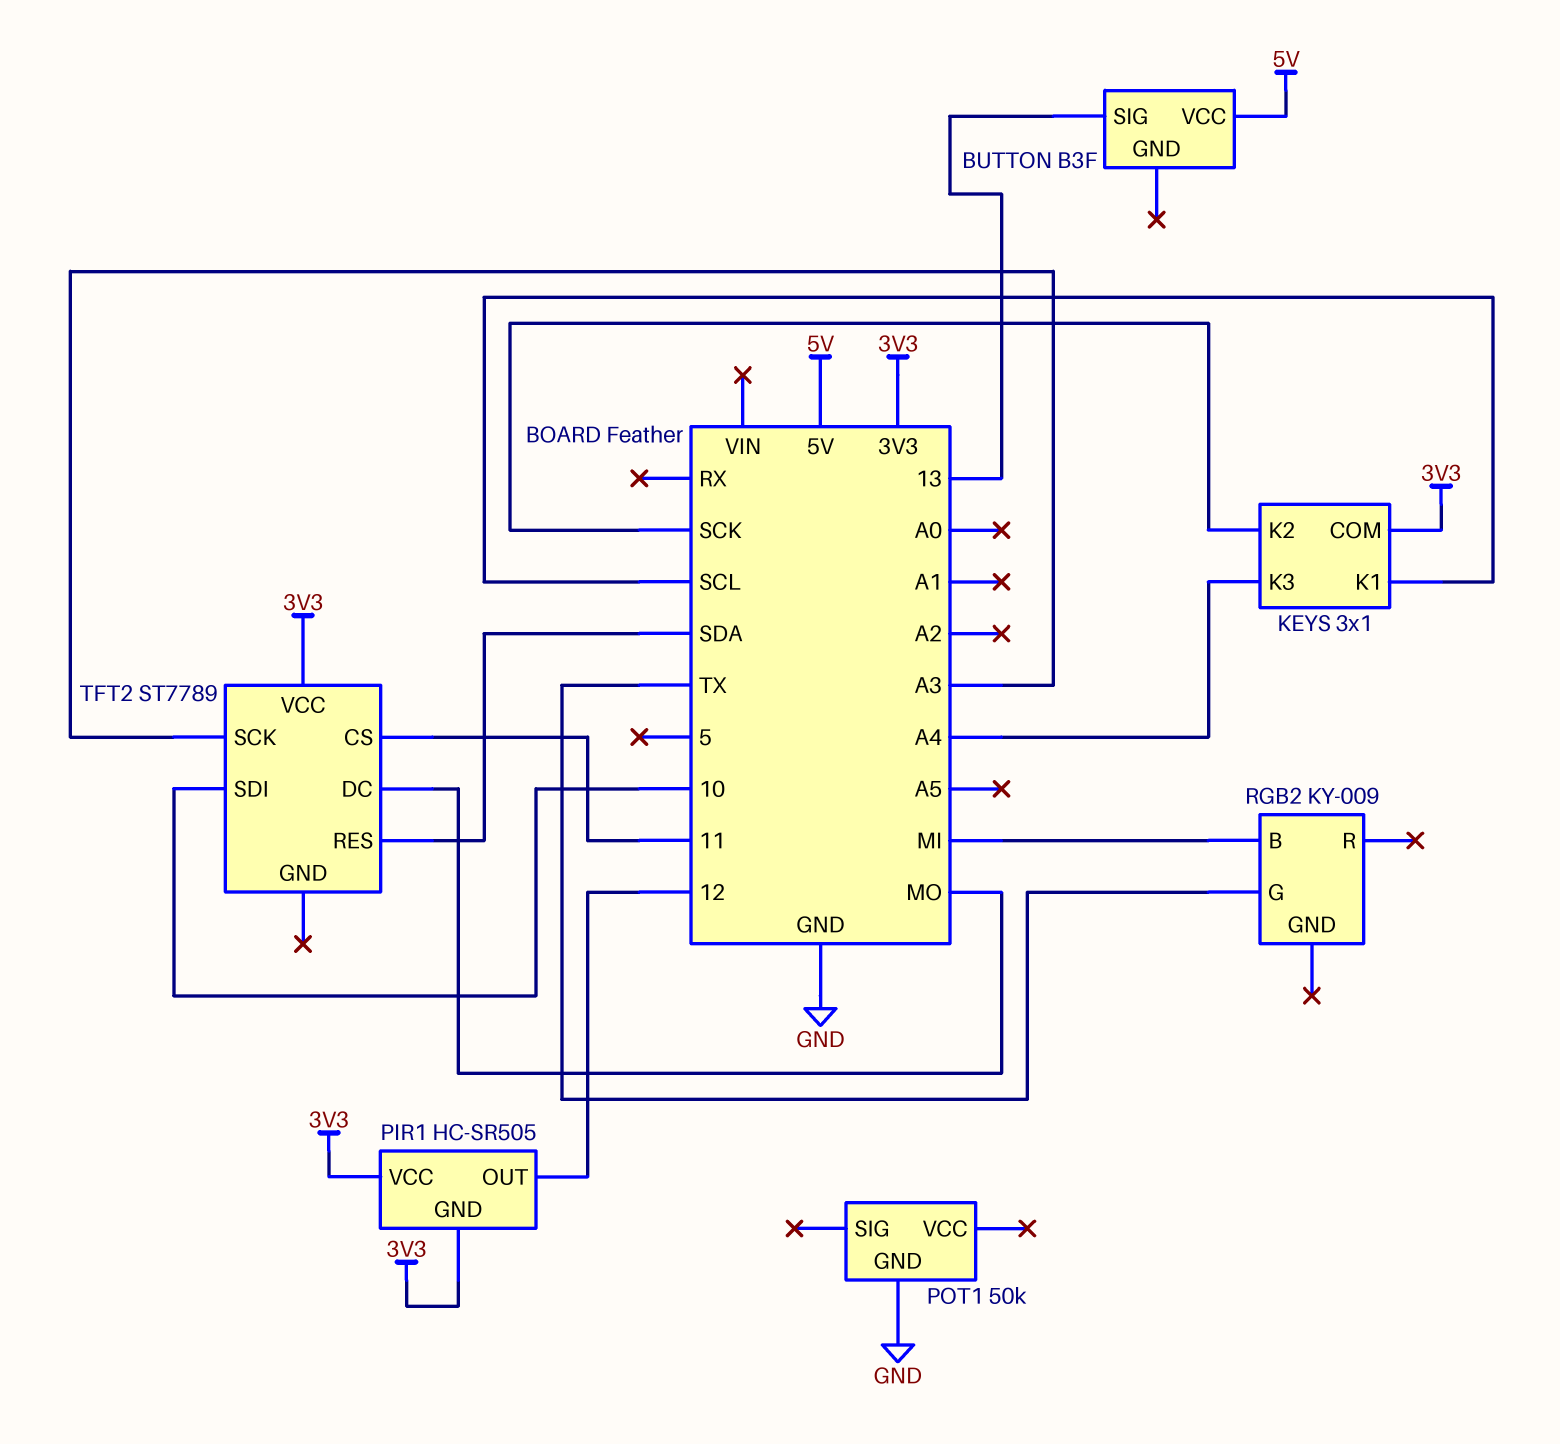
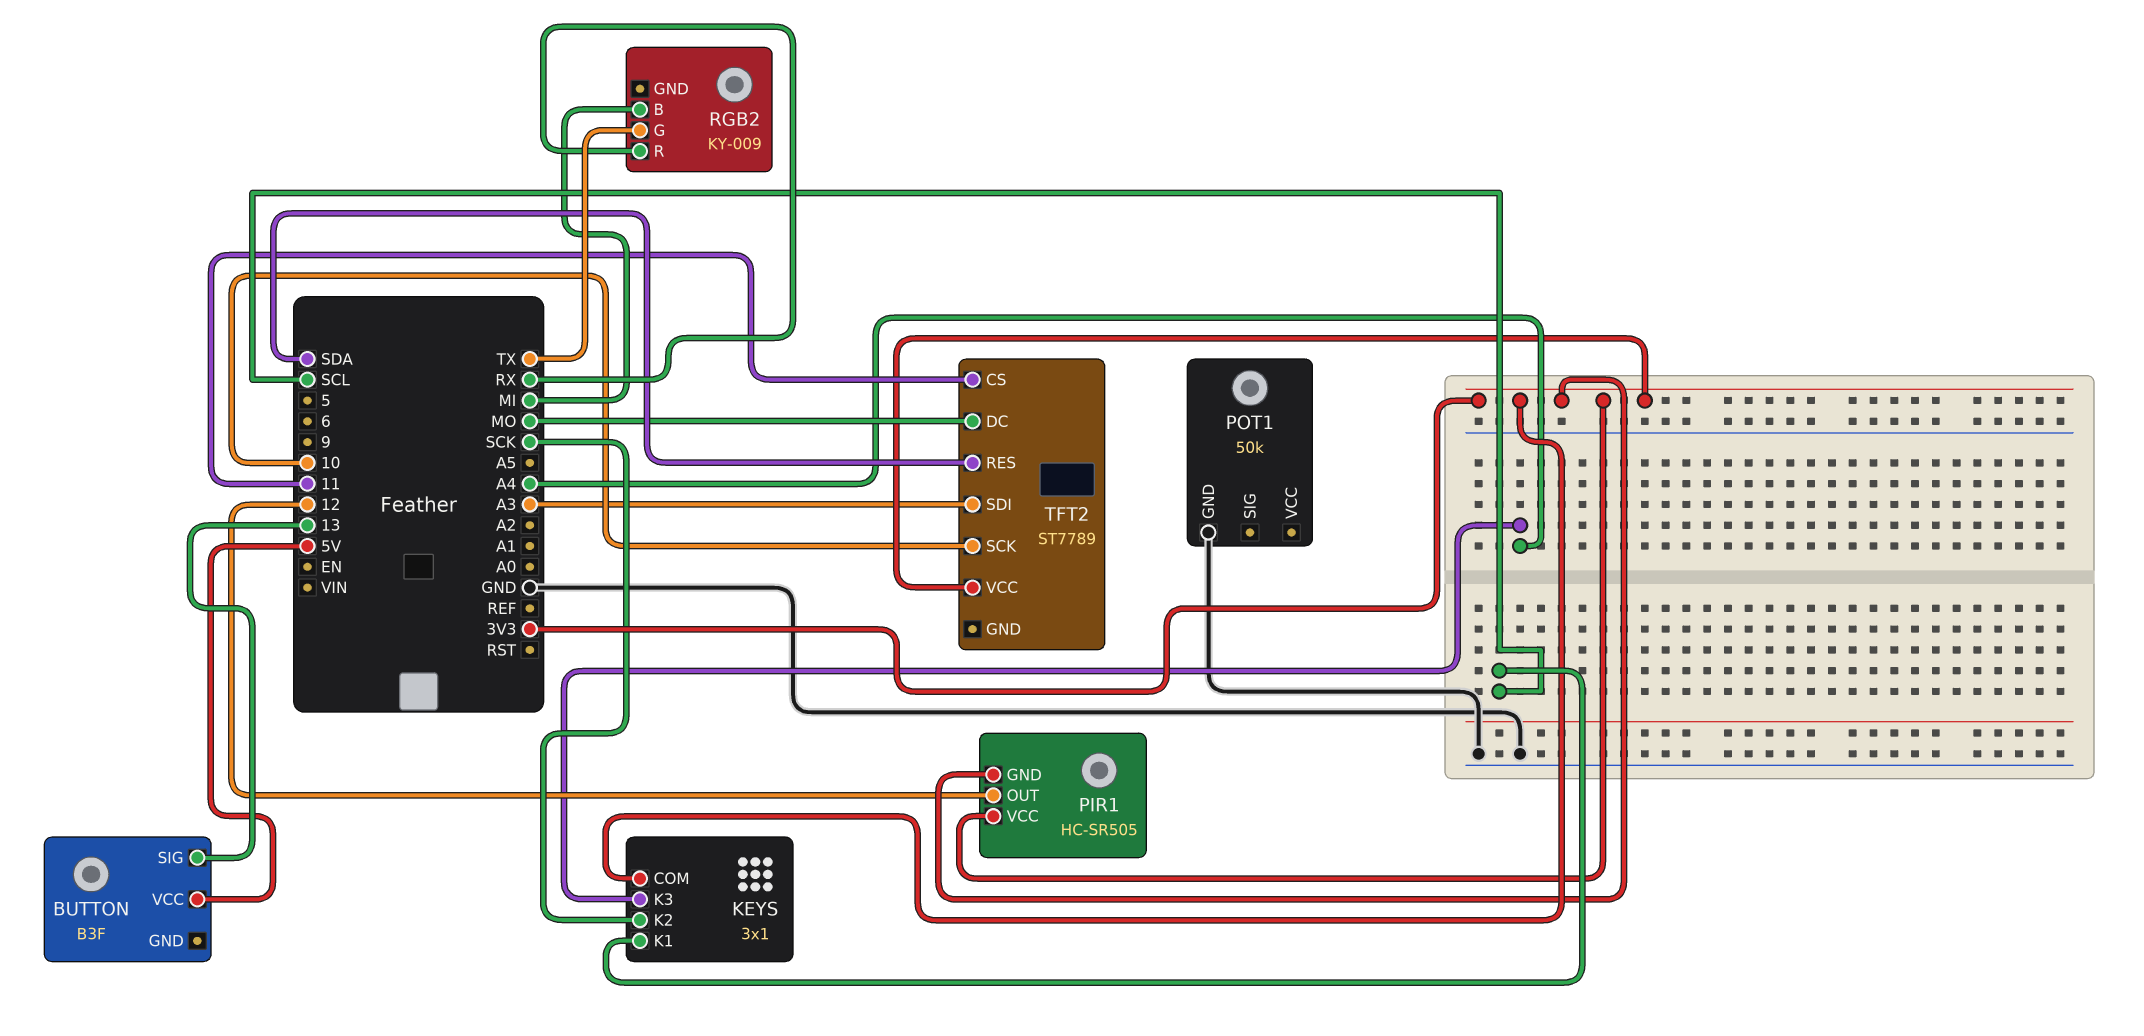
RGB2 pin R: none -> RX
TFT2 pin SCK: A3 -> 10
TFT2 pin SDI: 10 -> A3

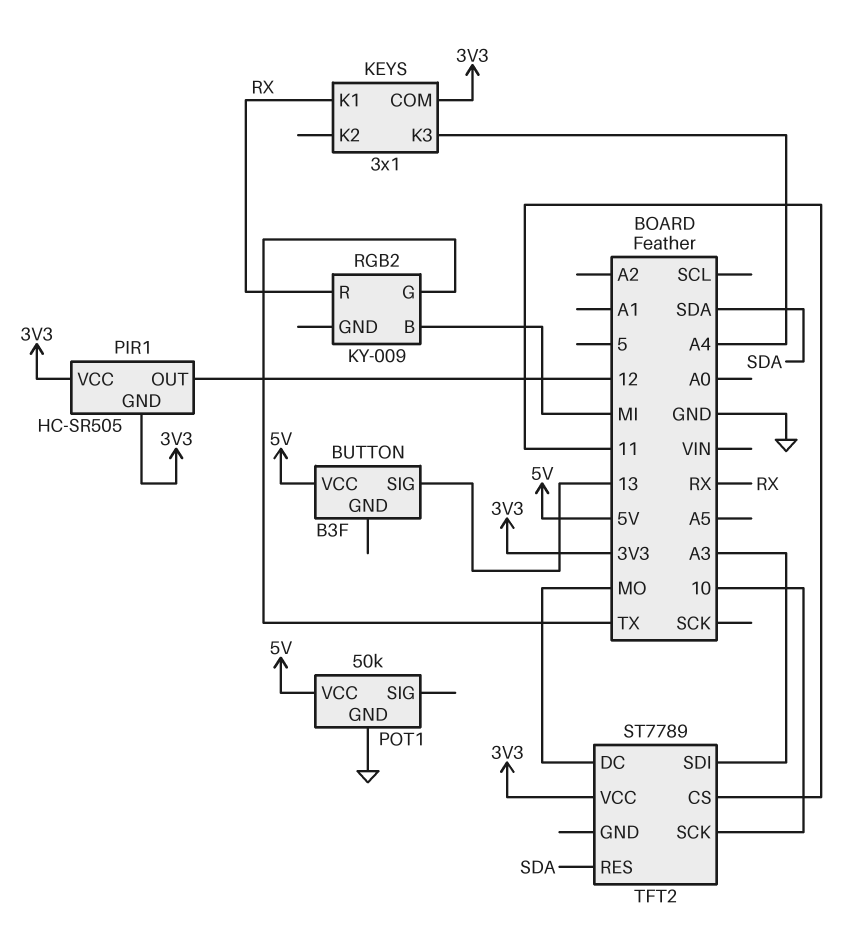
KEYS pin K1: SCL -> RX
KEYS pin K2: SCK -> none
POT1 pin VCC: none -> 5V

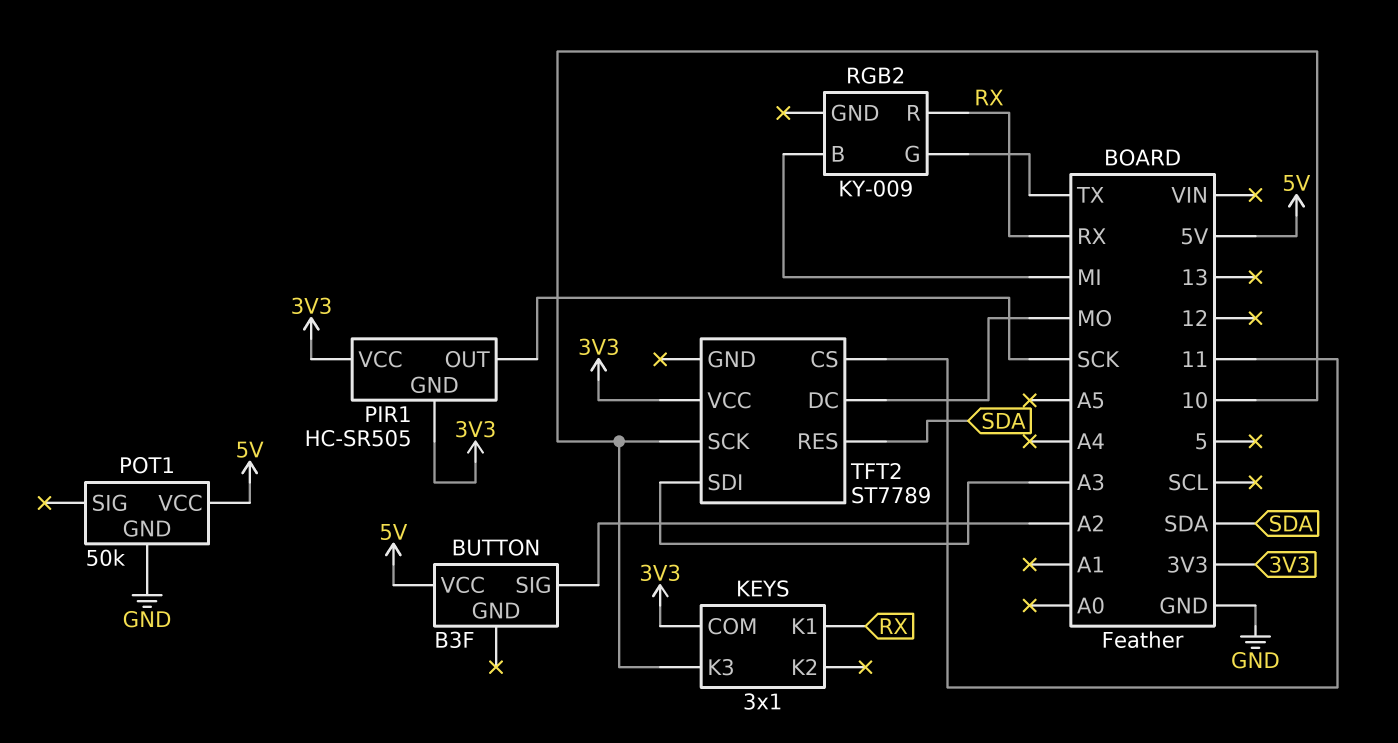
BUTTON pin SIG: 13 -> A2
KEYS pin K3: A4 -> 10
PIR1 pin OUT: 12 -> SCK

